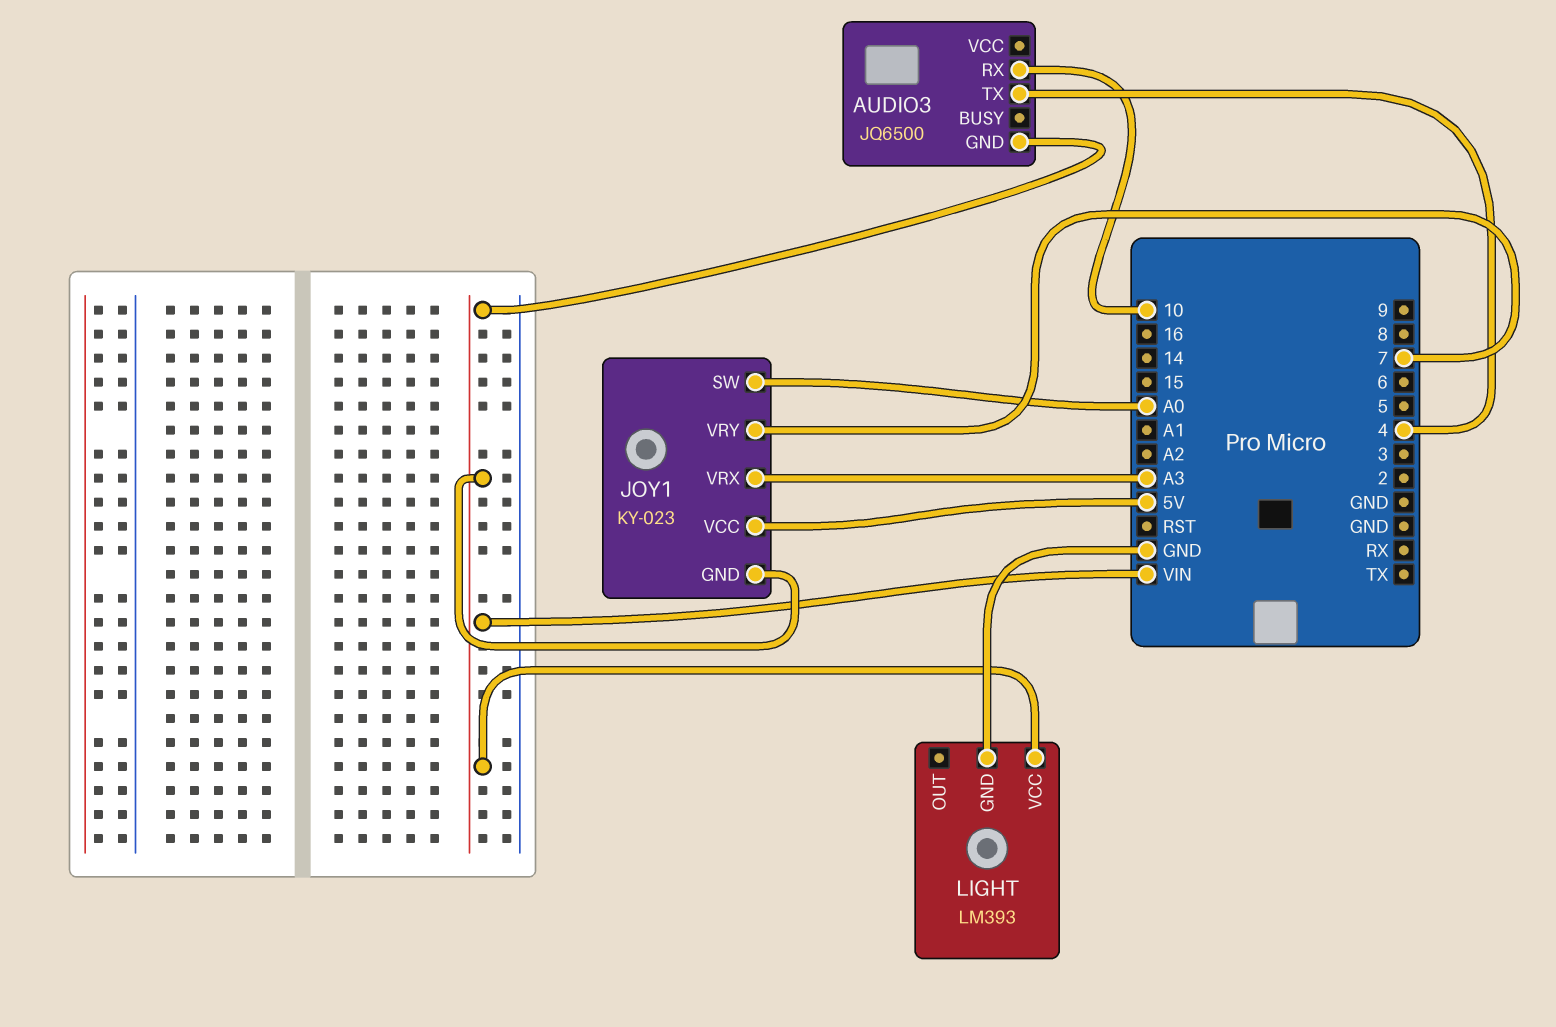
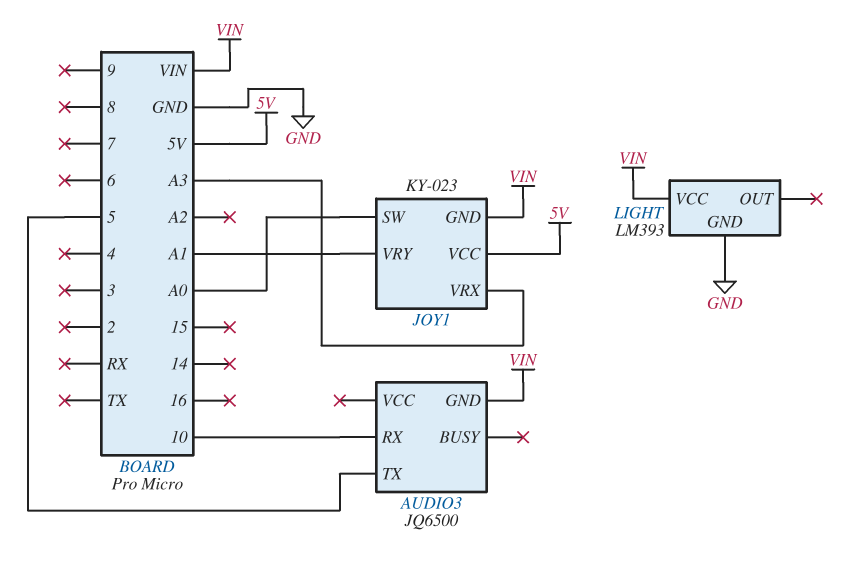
AUDIO3 pin TX: 4 -> 5
JOY1 pin VRY: 7 -> A1

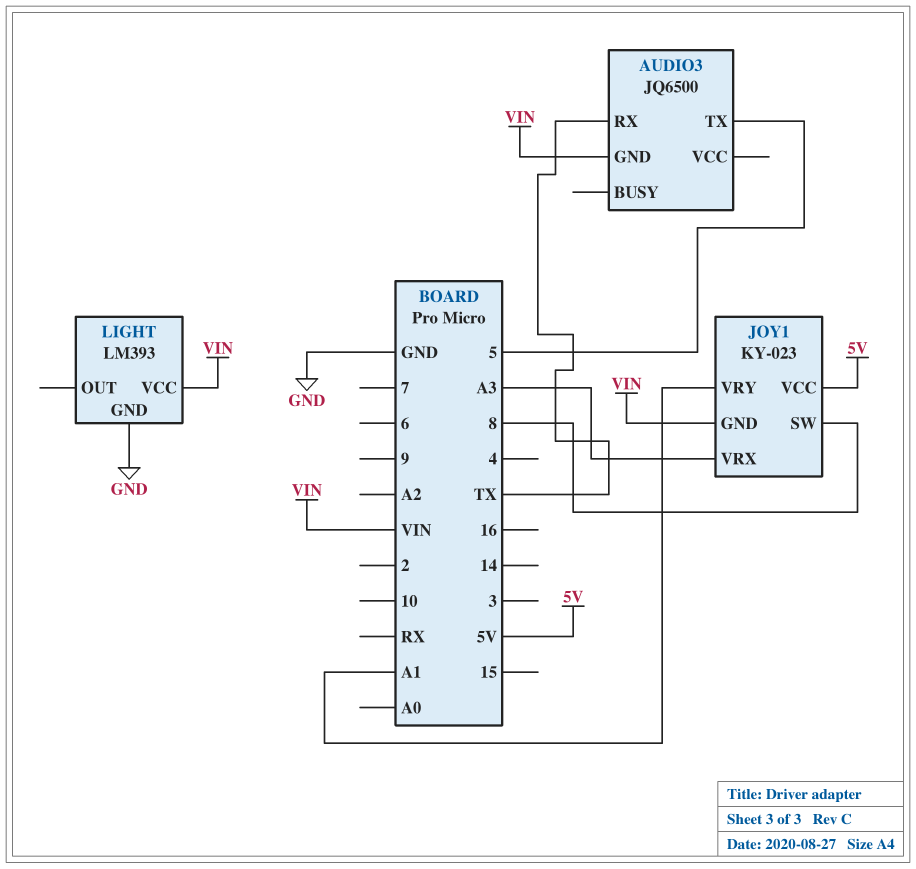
AUDIO3 pin RX: 10 -> TX
JOY1 pin SW: A0 -> 8

